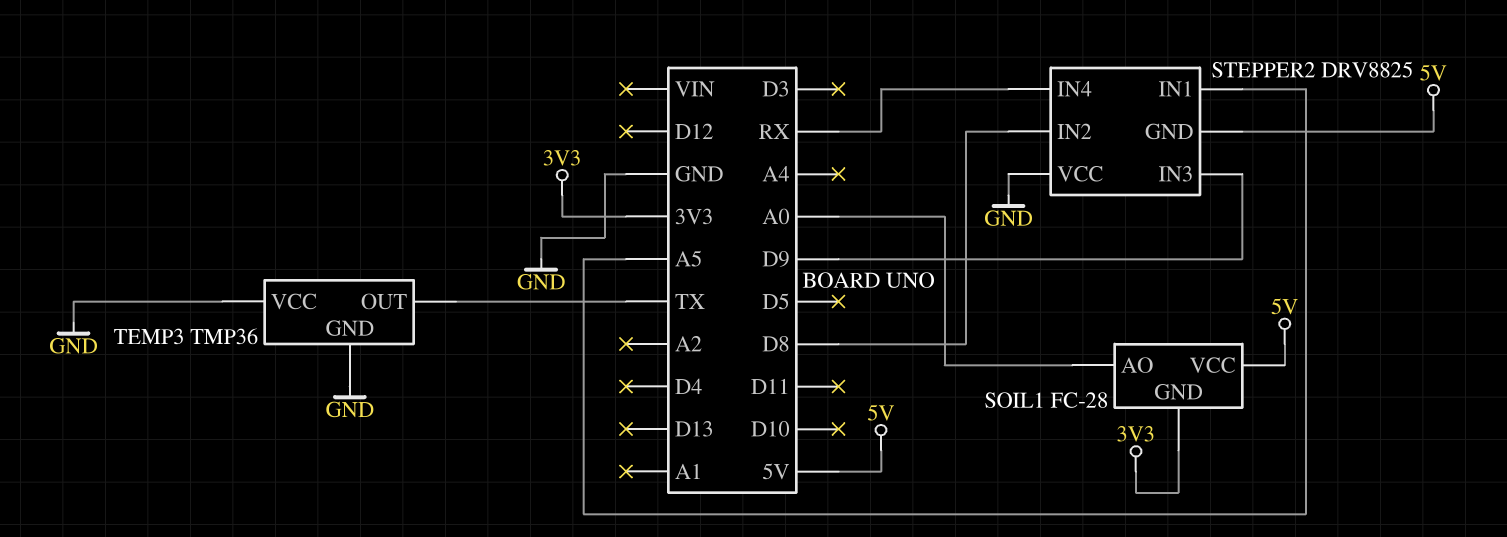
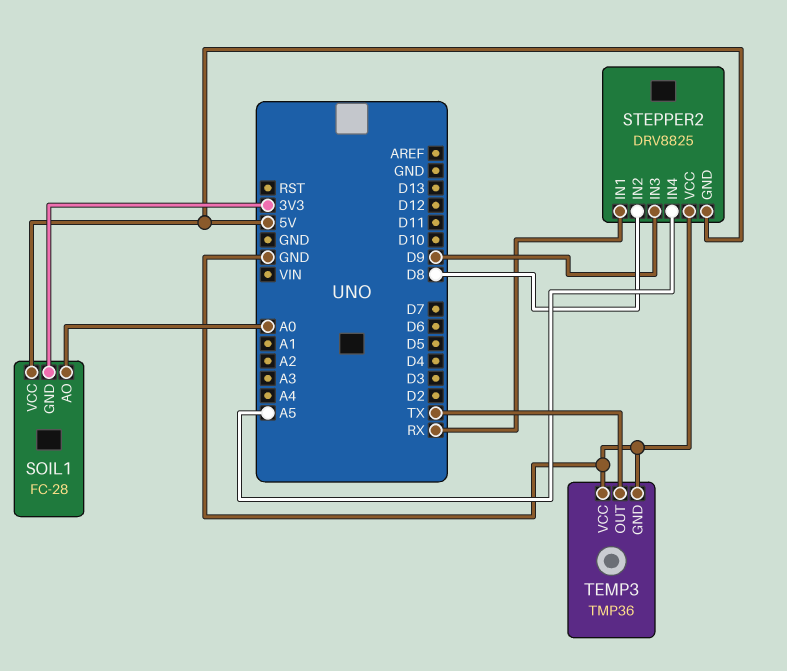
STEPPER2 pin IN1: A5 -> RX
STEPPER2 pin IN4: RX -> A5

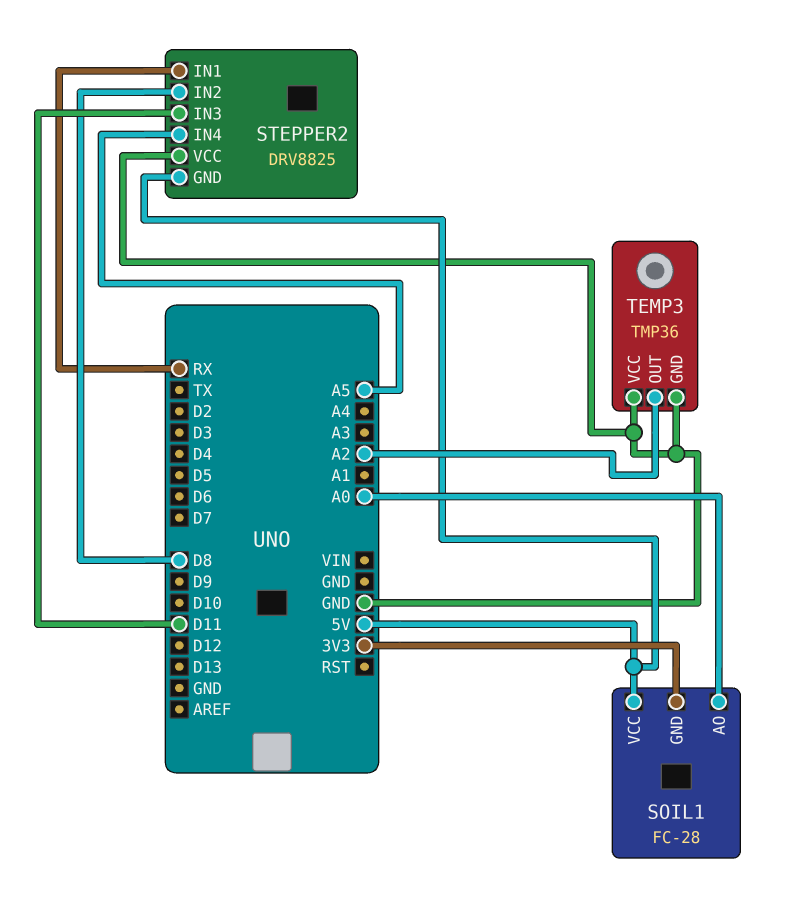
STEPPER2 pin IN3: D9 -> D11
TEMP3 pin OUT: TX -> A2

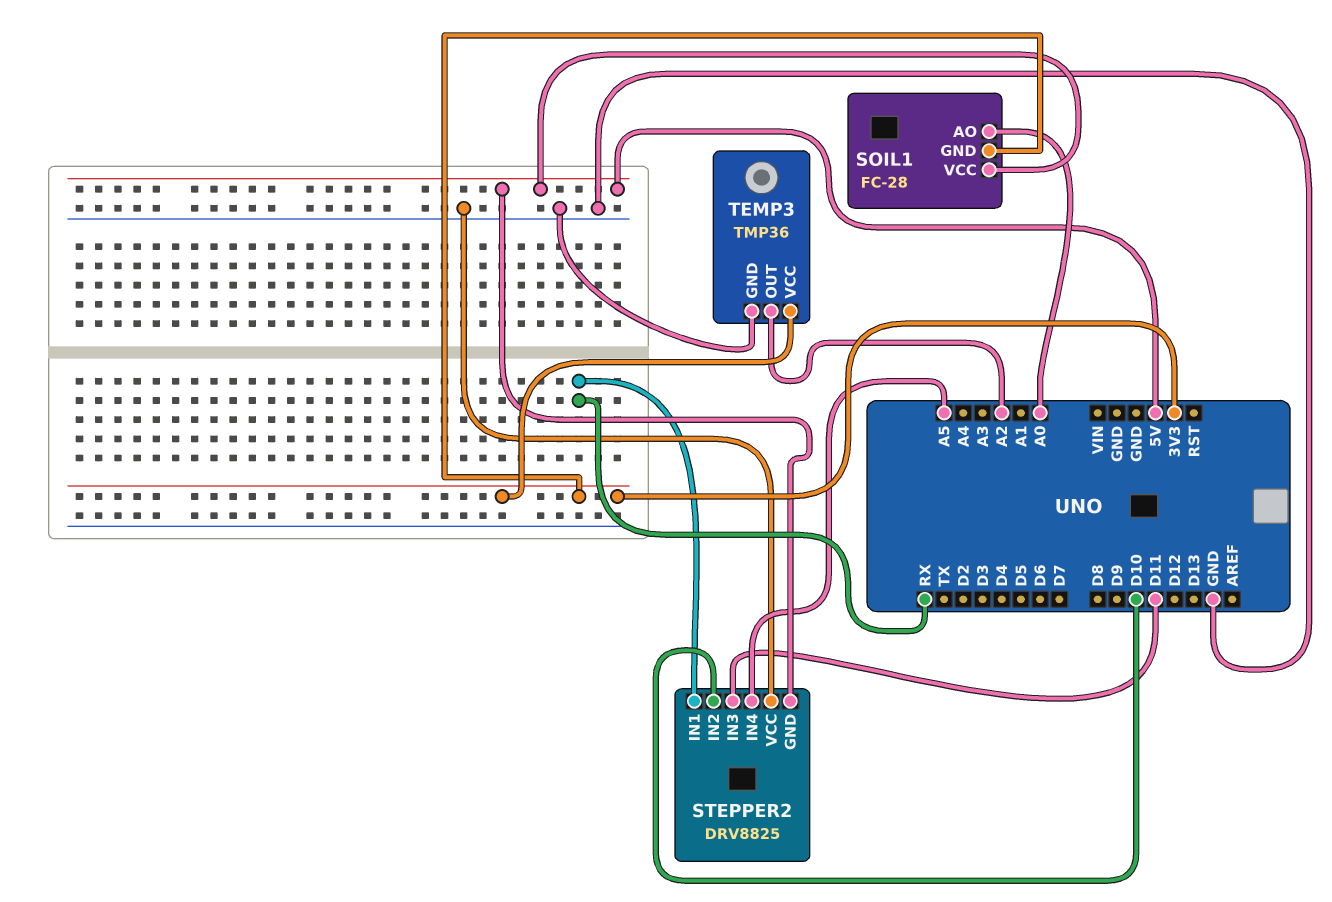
STEPPER2 pin IN2: D8 -> D10
TEMP3 pin VCC: GND -> 3V3

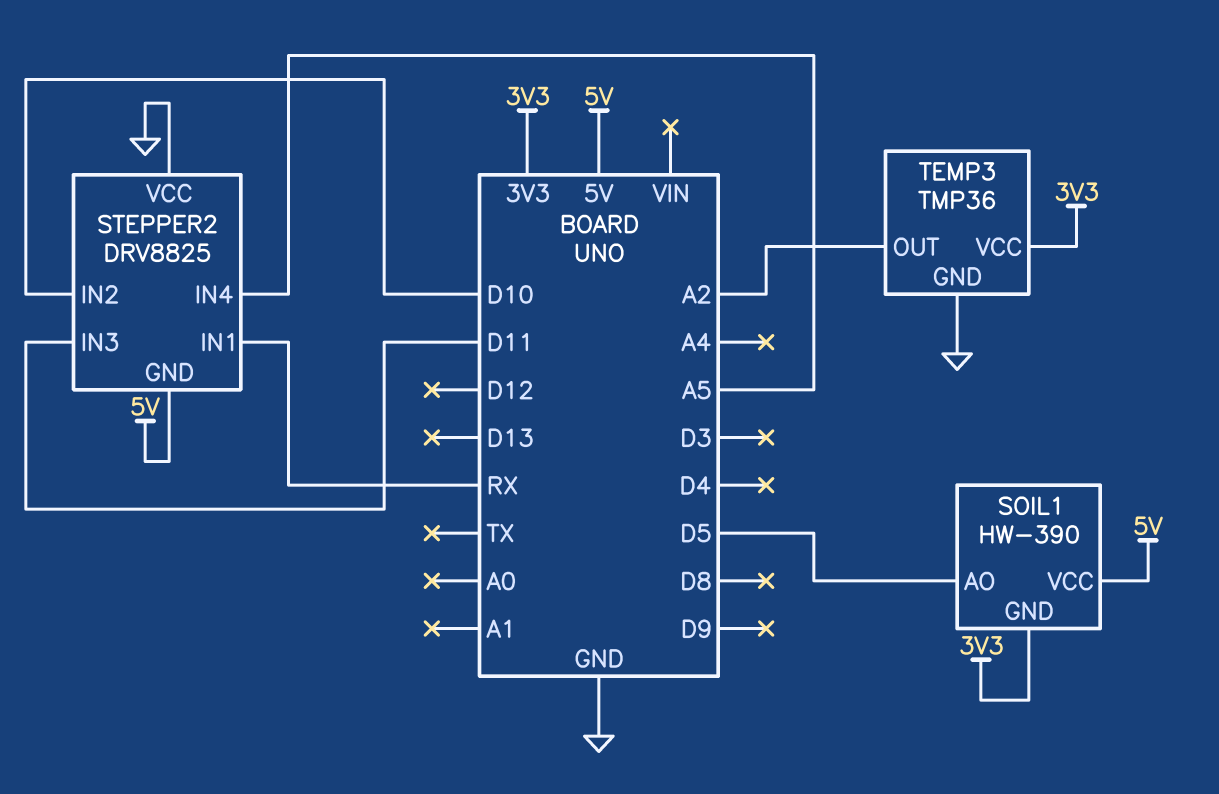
SOIL1: FC-28 -> HW-390
SOIL1 pin AO: A0 -> D5

